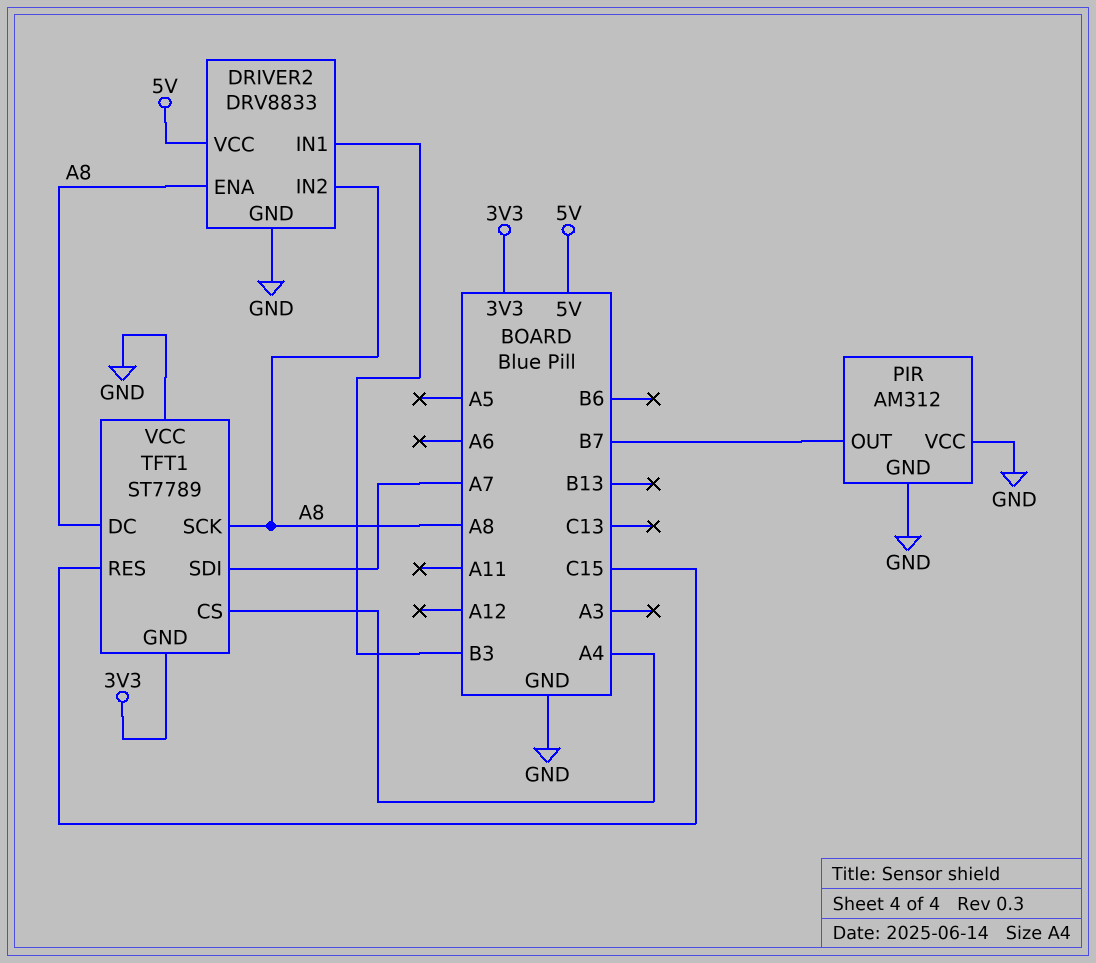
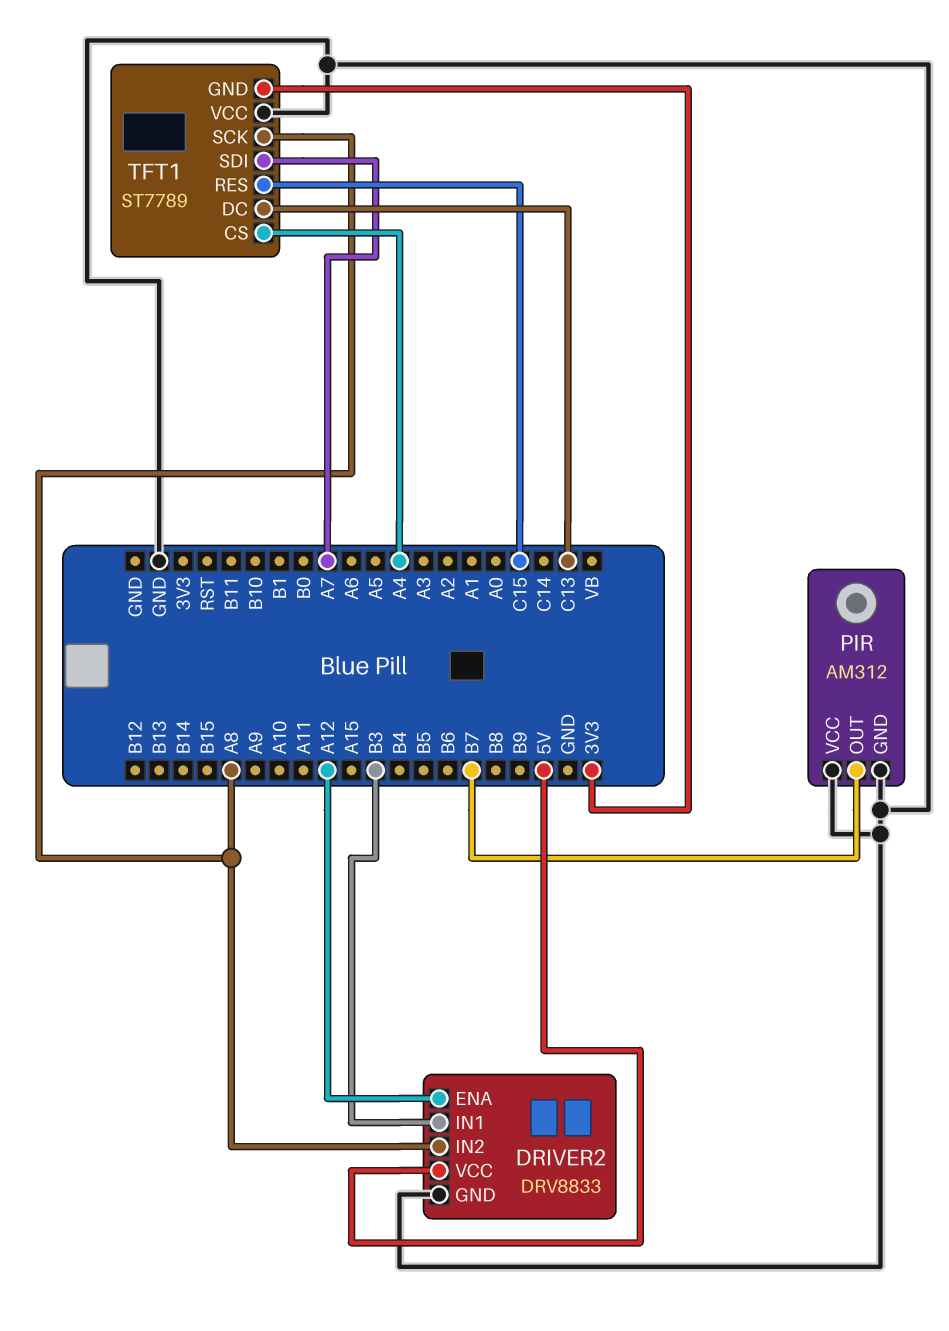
DRIVER2 pin ENA: A8 -> A12
TFT1 pin DC: A8 -> C13

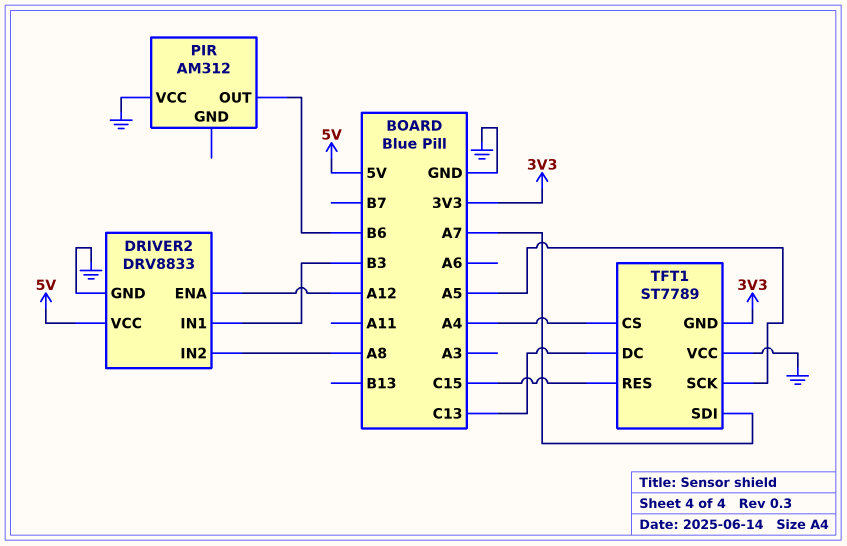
PIR pin GND: GND -> none
PIR pin OUT: B7 -> B6
TFT1 pin SCK: A8 -> A5

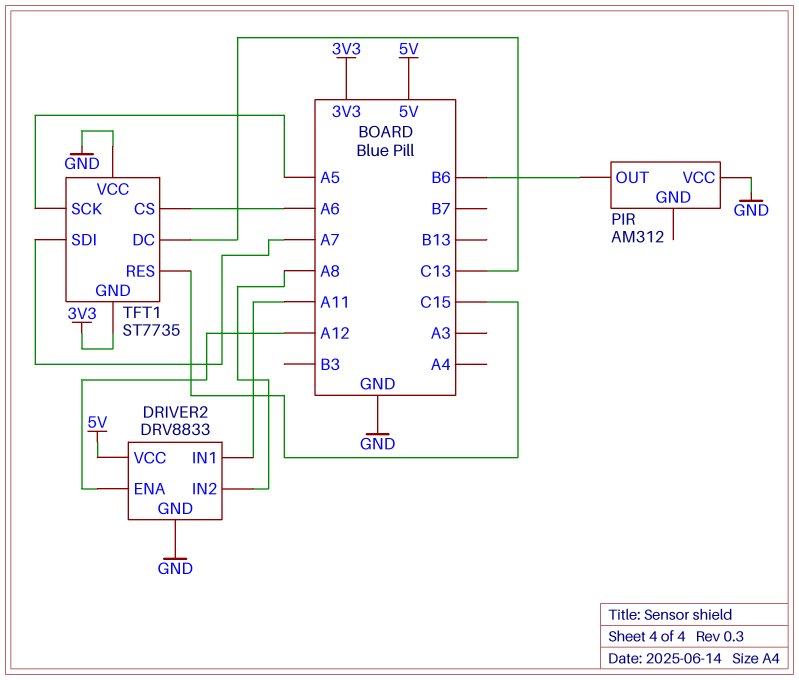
DRIVER2 pin IN1: B3 -> A11
TFT1: ST7789 -> ST7735
TFT1 pin CS: A4 -> A6

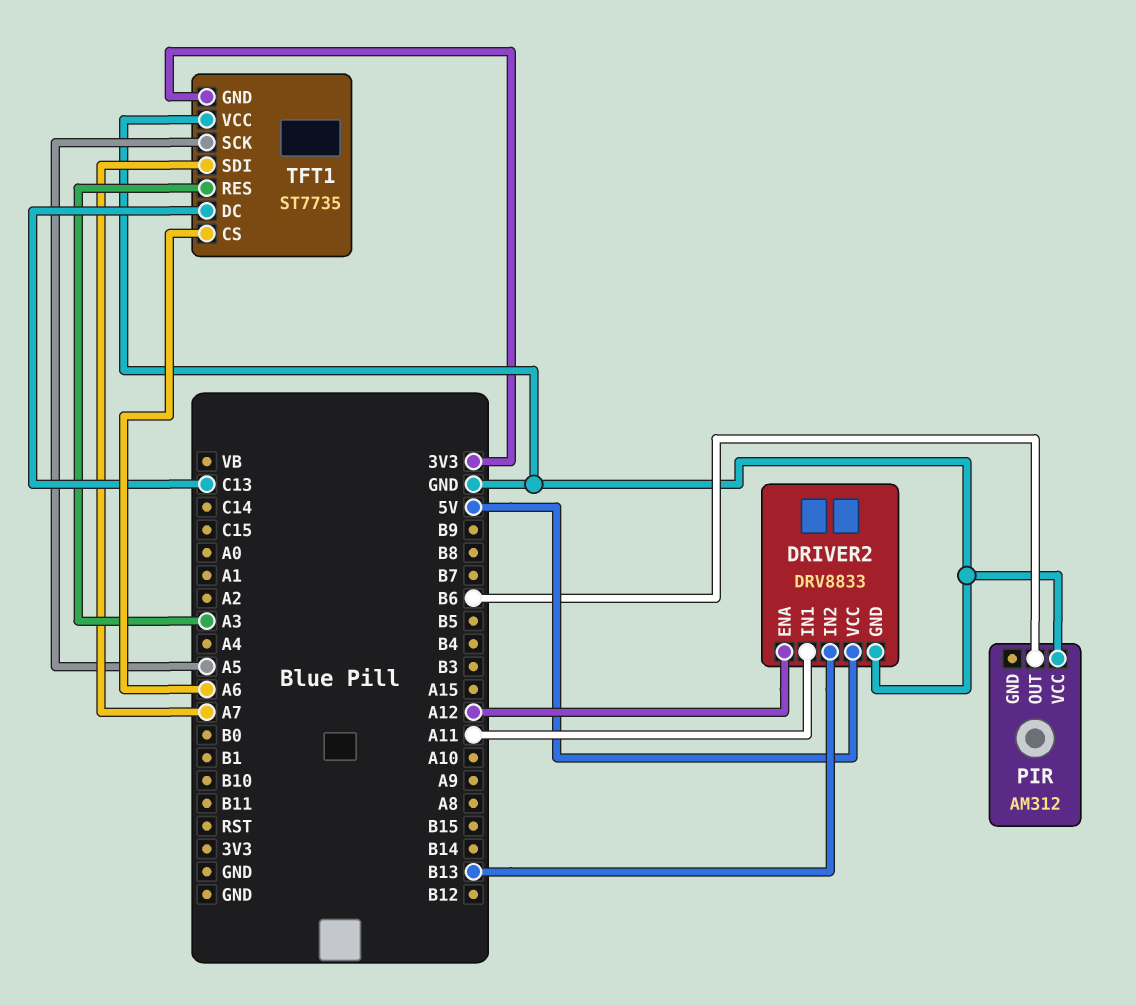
DRIVER2 pin IN2: A8 -> B13
TFT1 pin RES: C15 -> A3

